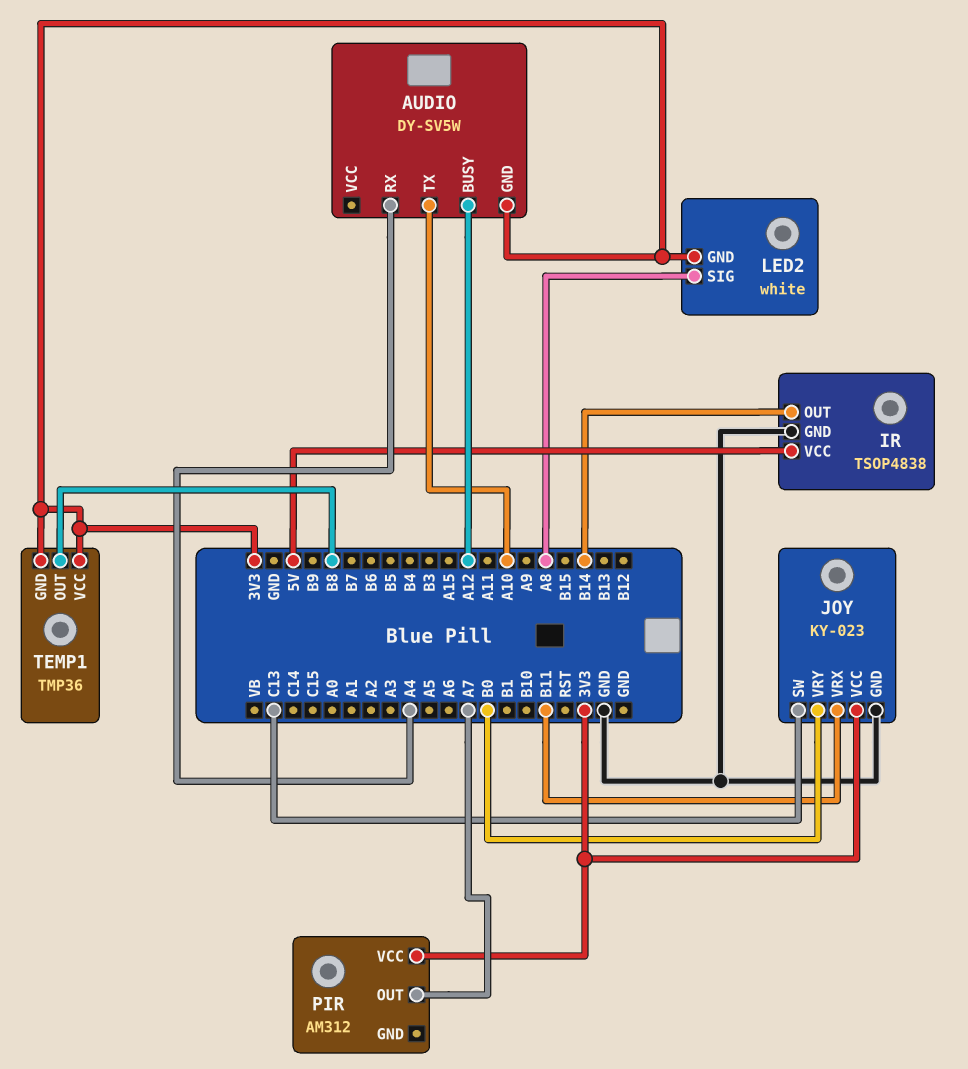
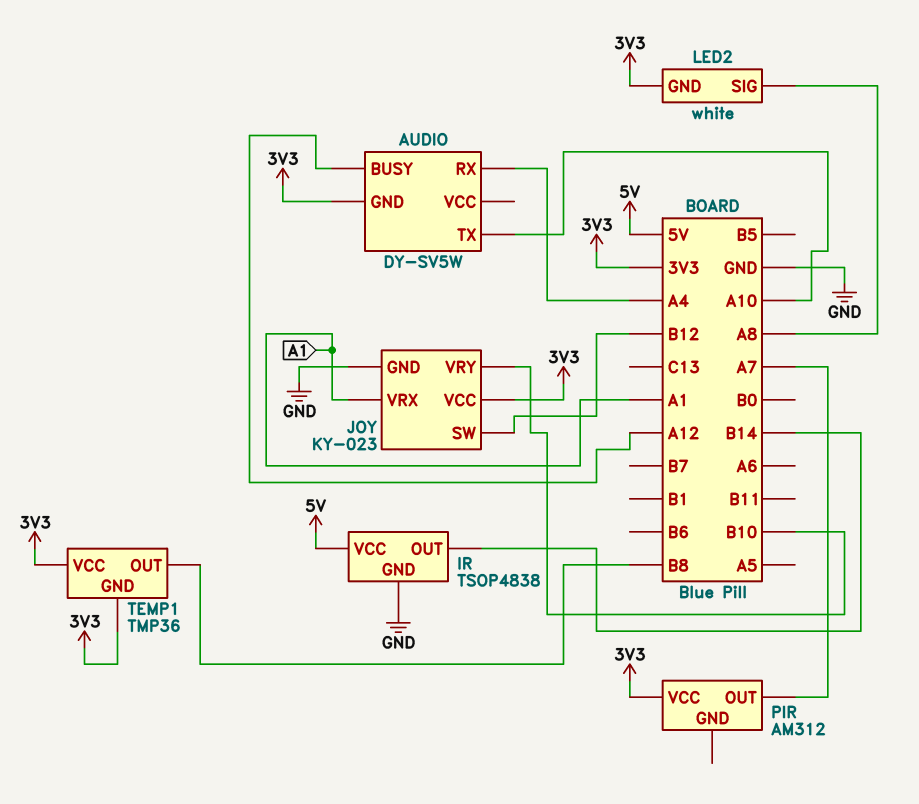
JOY pin SW: C13 -> B12
JOY pin VRX: B11 -> A1
JOY pin VRY: B0 -> B10

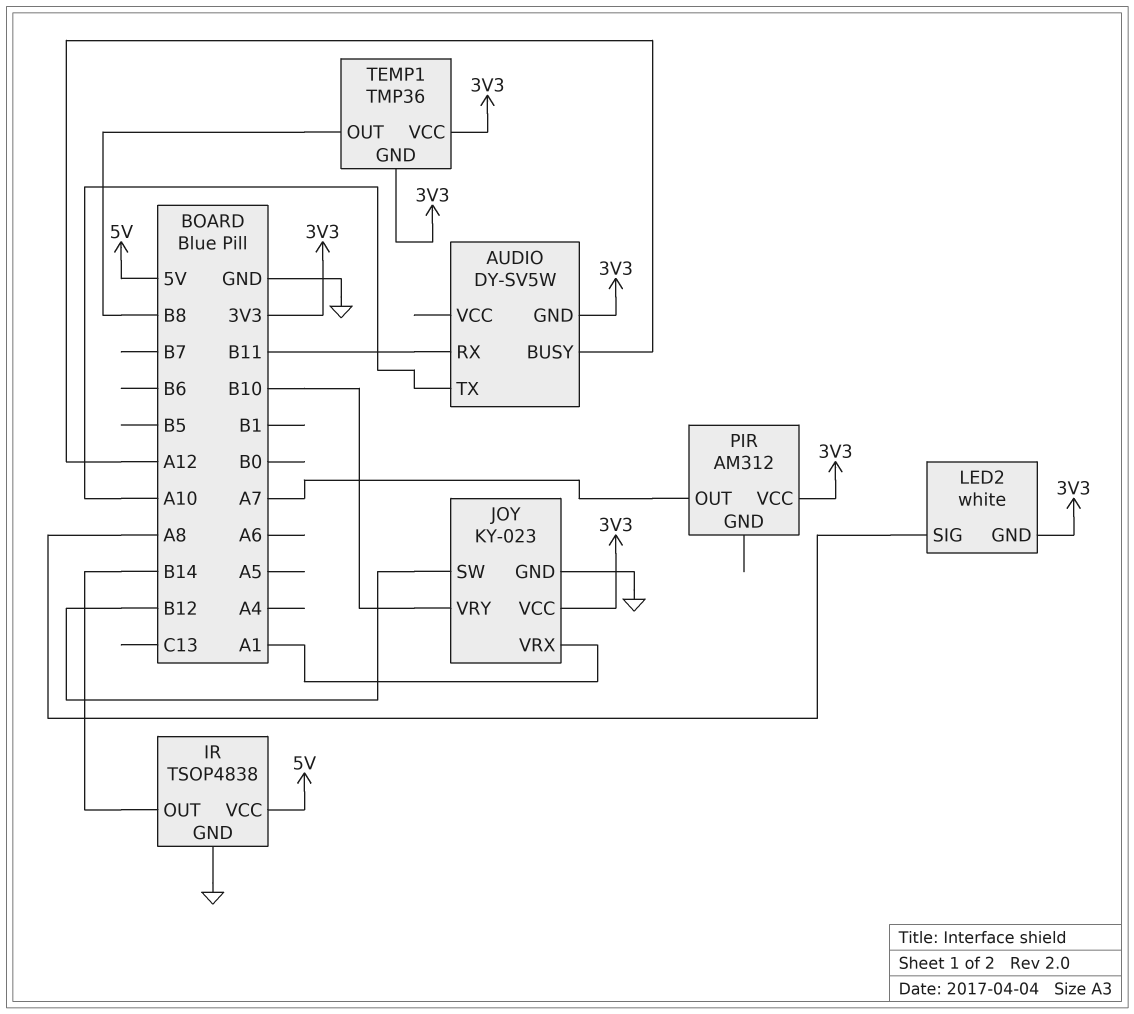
AUDIO pin RX: A4 -> B11

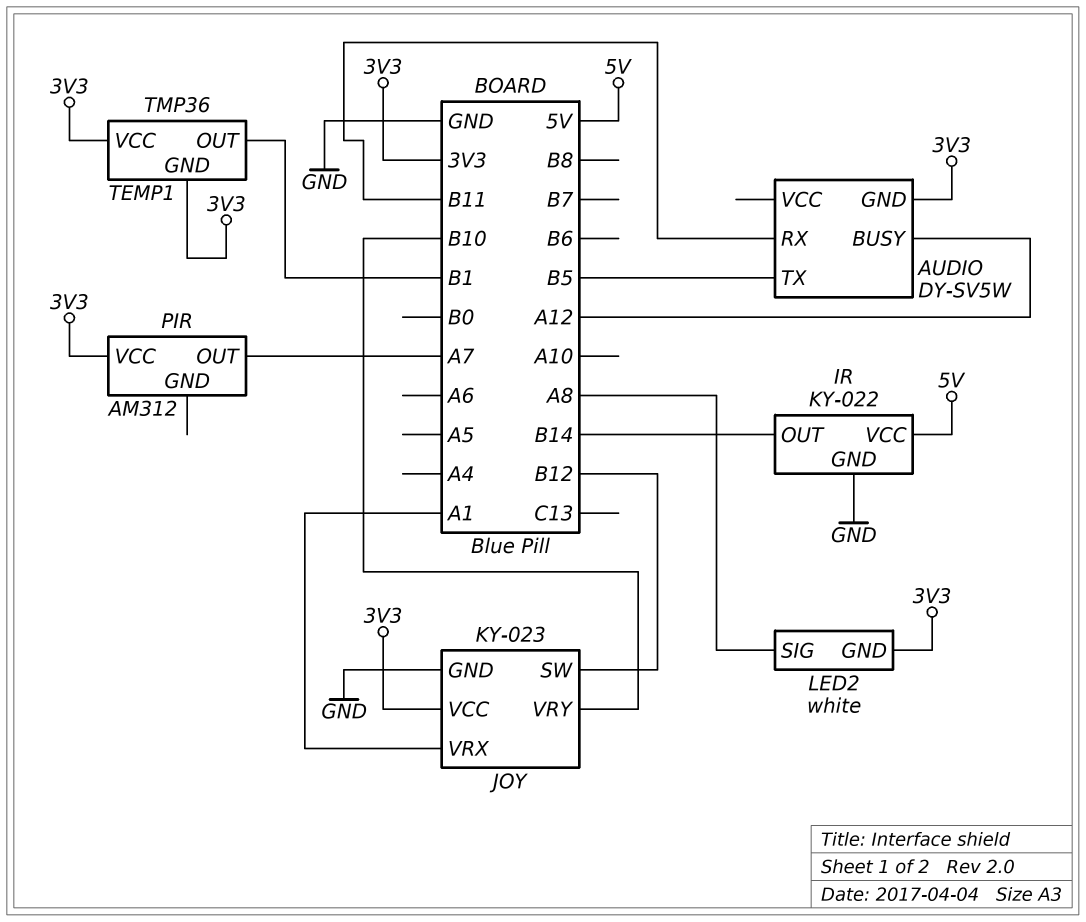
AUDIO pin TX: A10 -> B5
IR: TSOP4838 -> KY-022
TEMP1 pin OUT: B8 -> B1

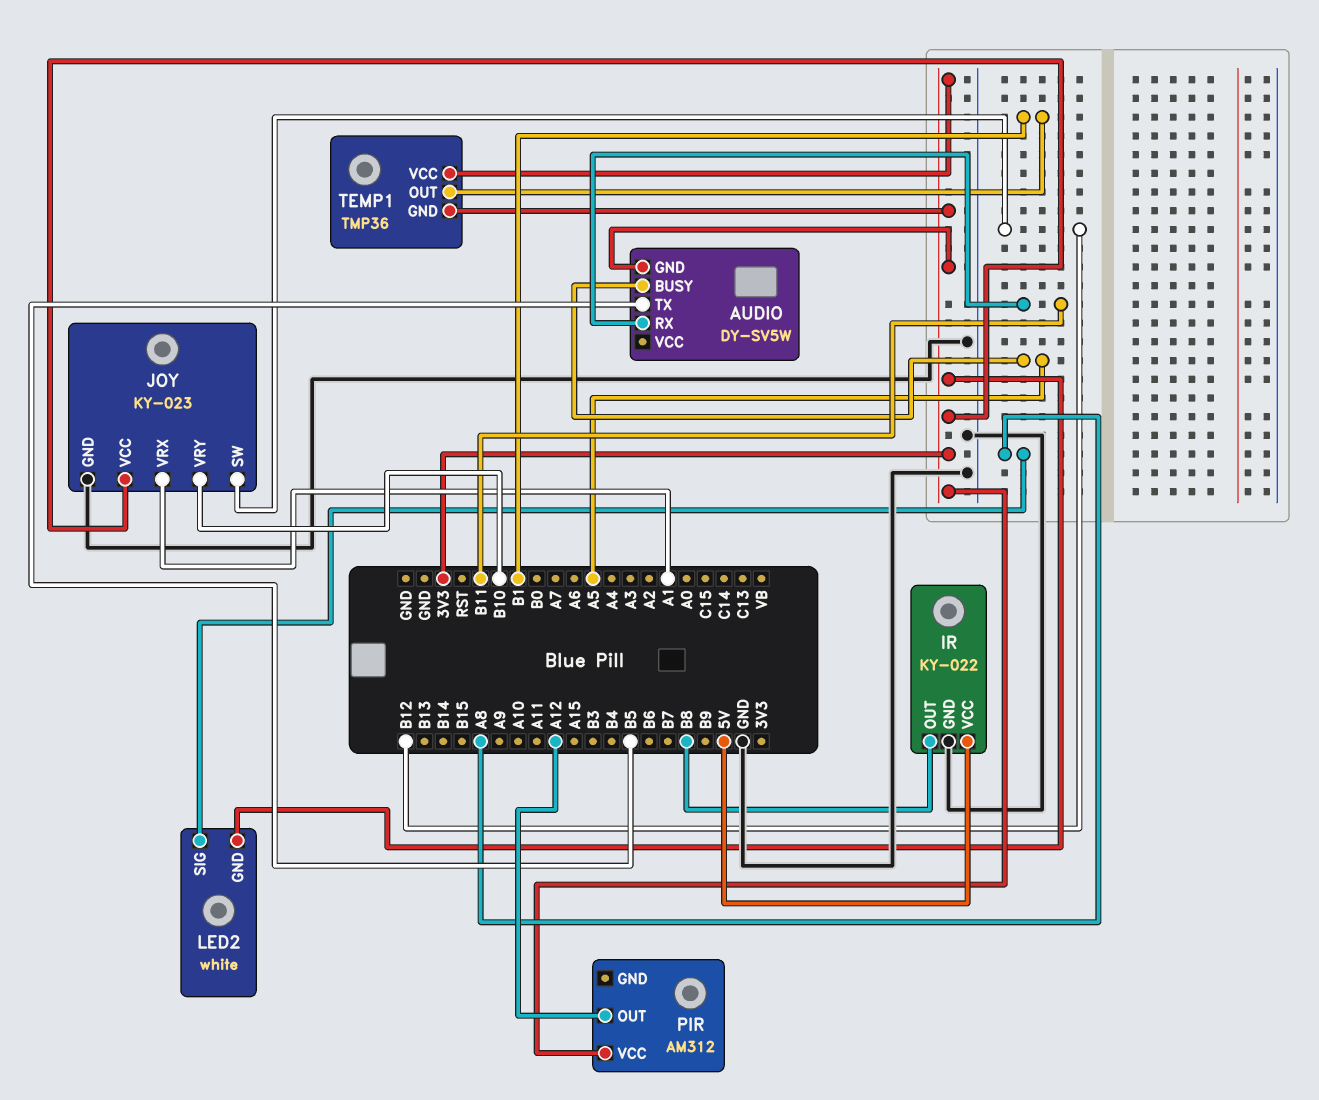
AUDIO pin BUSY: A12 -> A5
IR pin OUT: B14 -> B8
PIR pin OUT: A7 -> A12

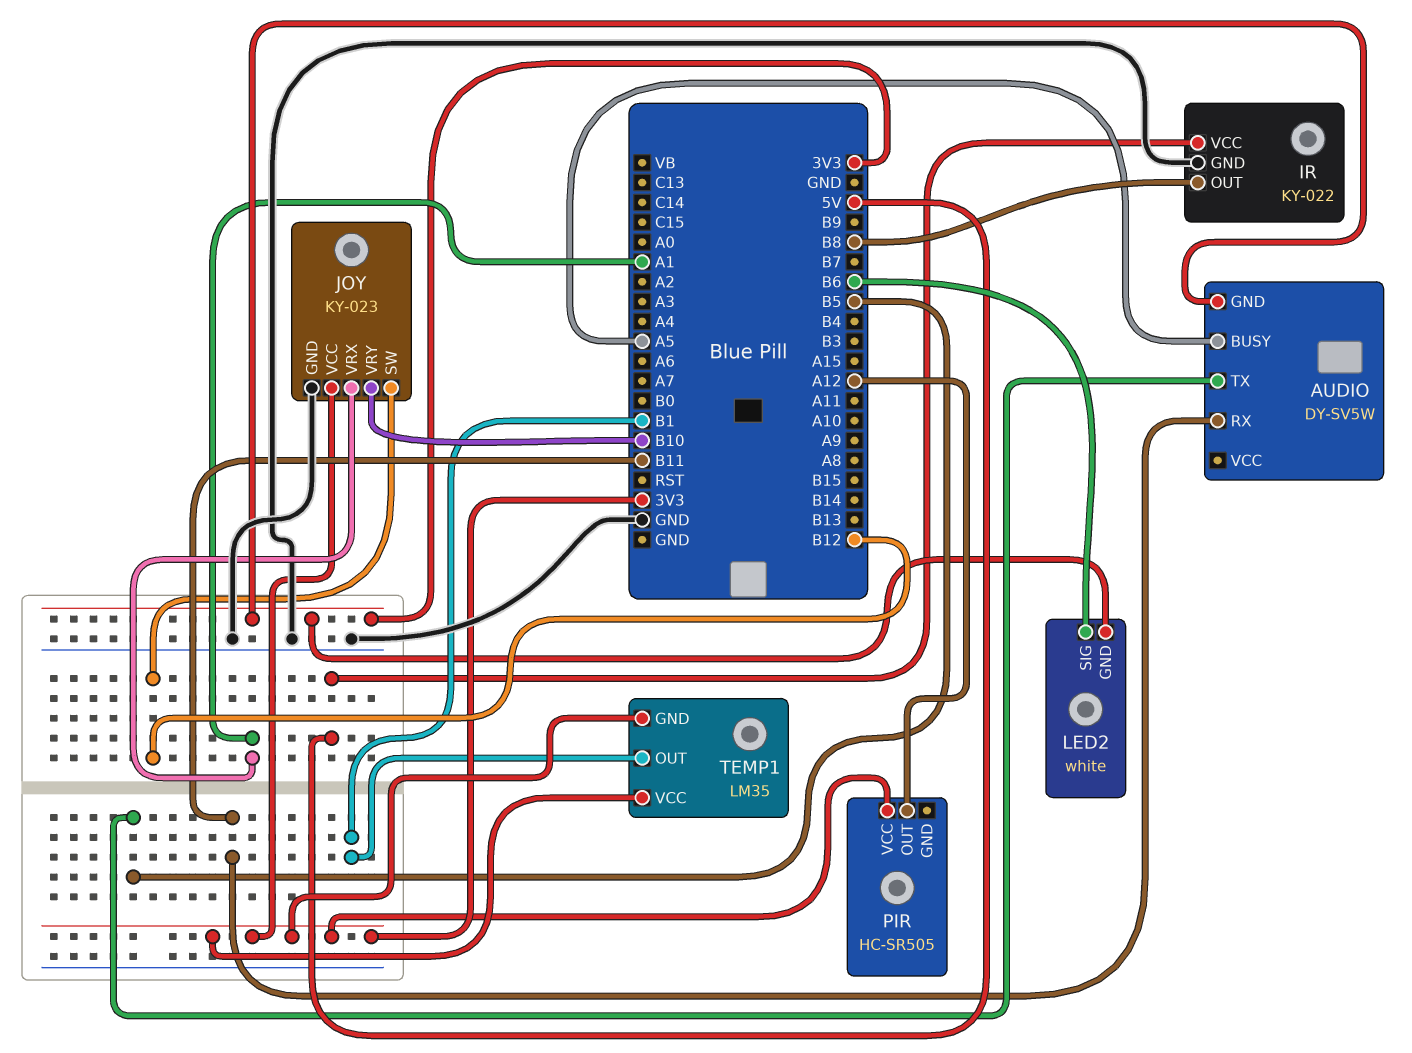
LED2 pin SIG: A8 -> B6
PIR: AM312 -> HC-SR505
TEMP1: TMP36 -> LM35

